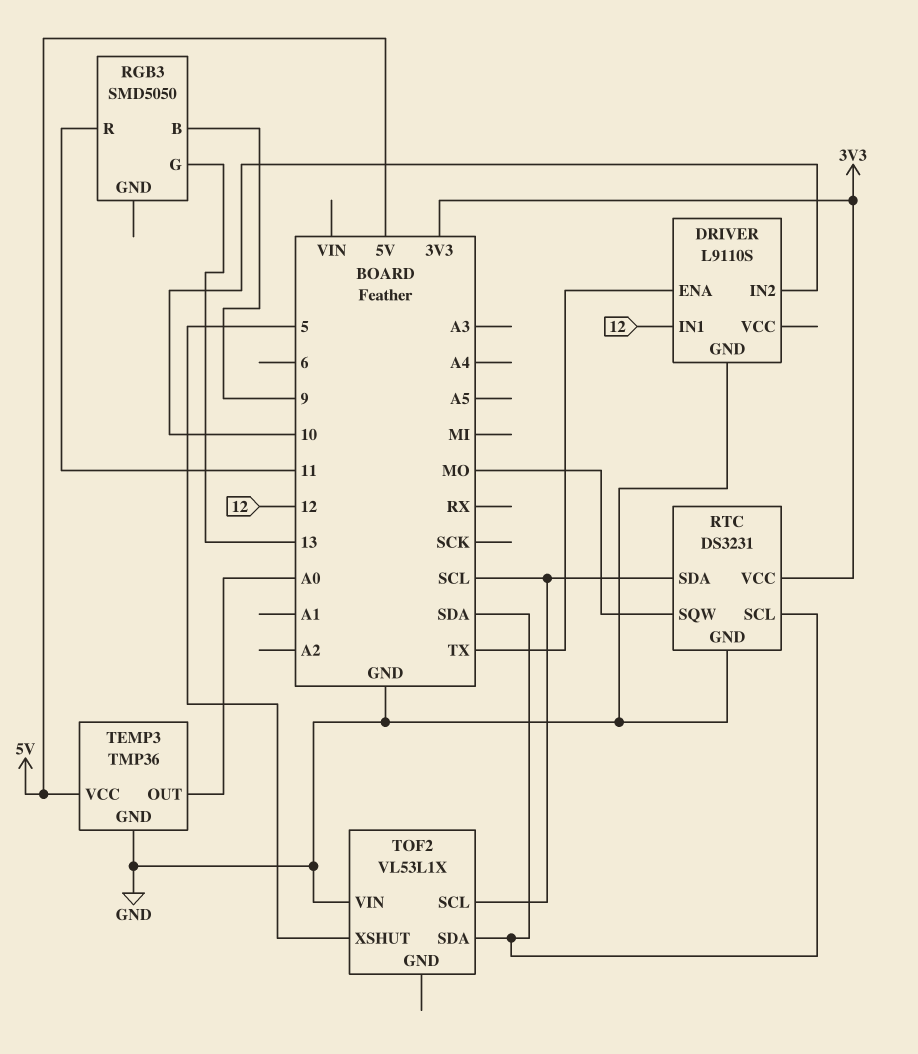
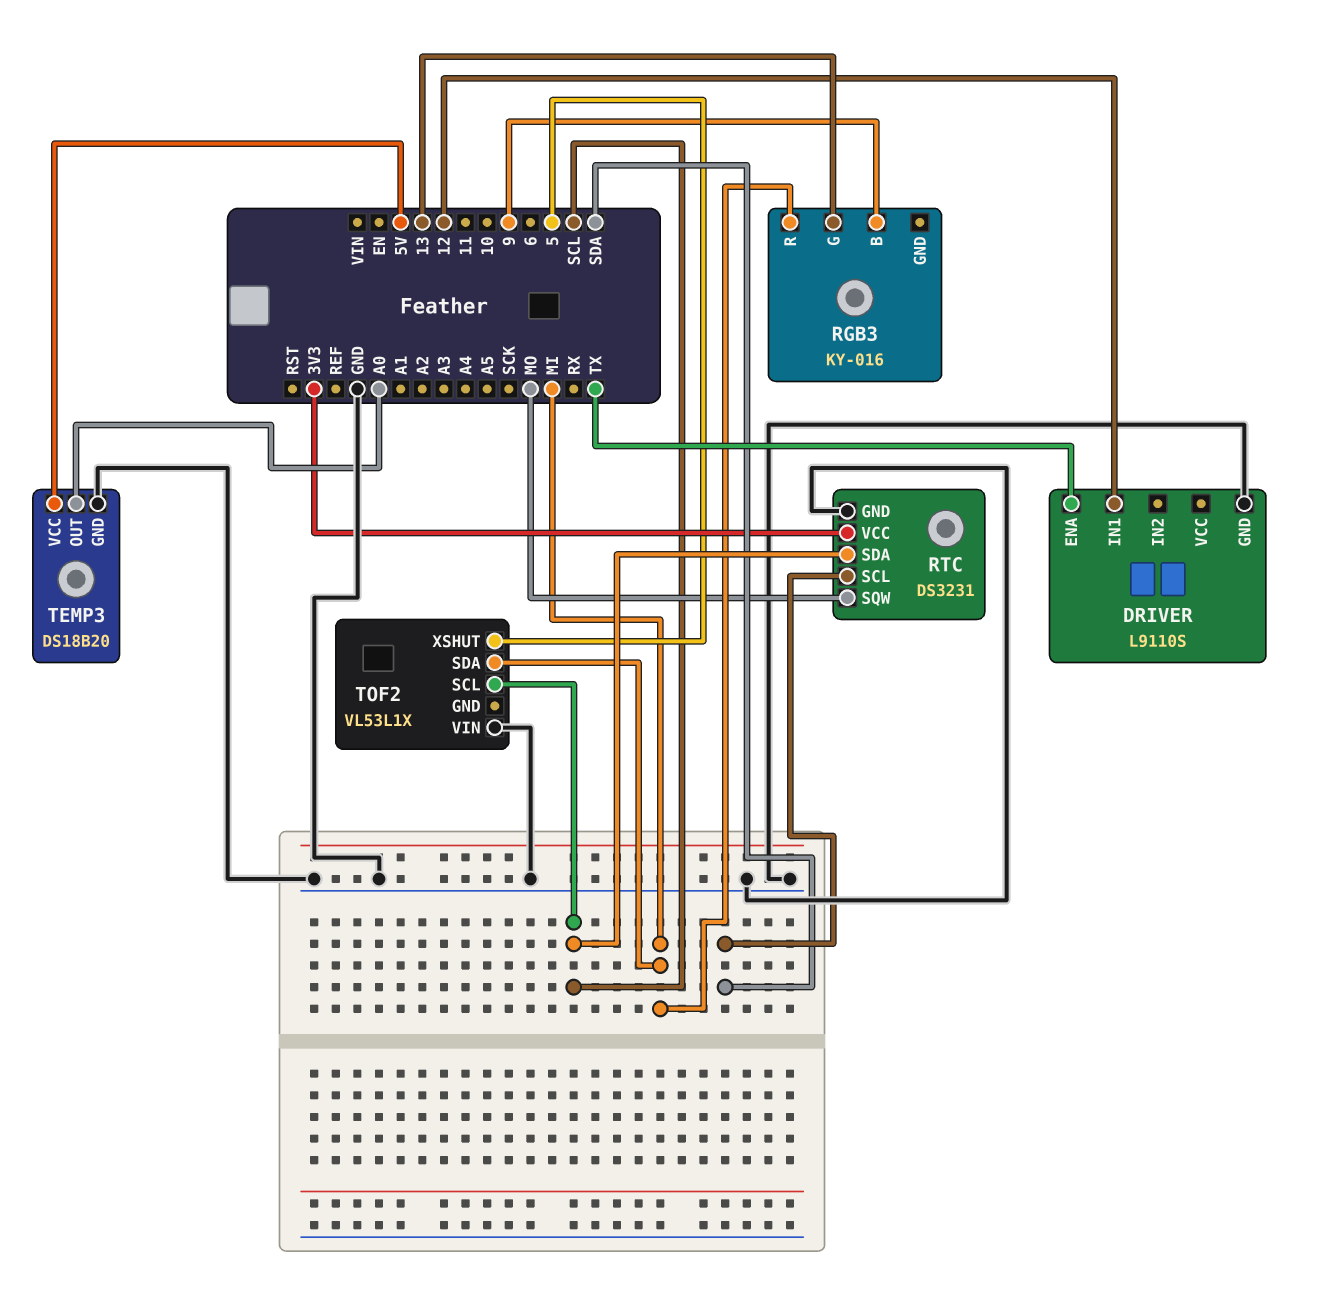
DRIVER pin IN2: 10 -> none
RGB3: SMD5050 -> KY-016
RGB3 pin R: 11 -> MI
TEMP3: TMP36 -> DS18B20
TOF2 pin SDA: SDA -> MI

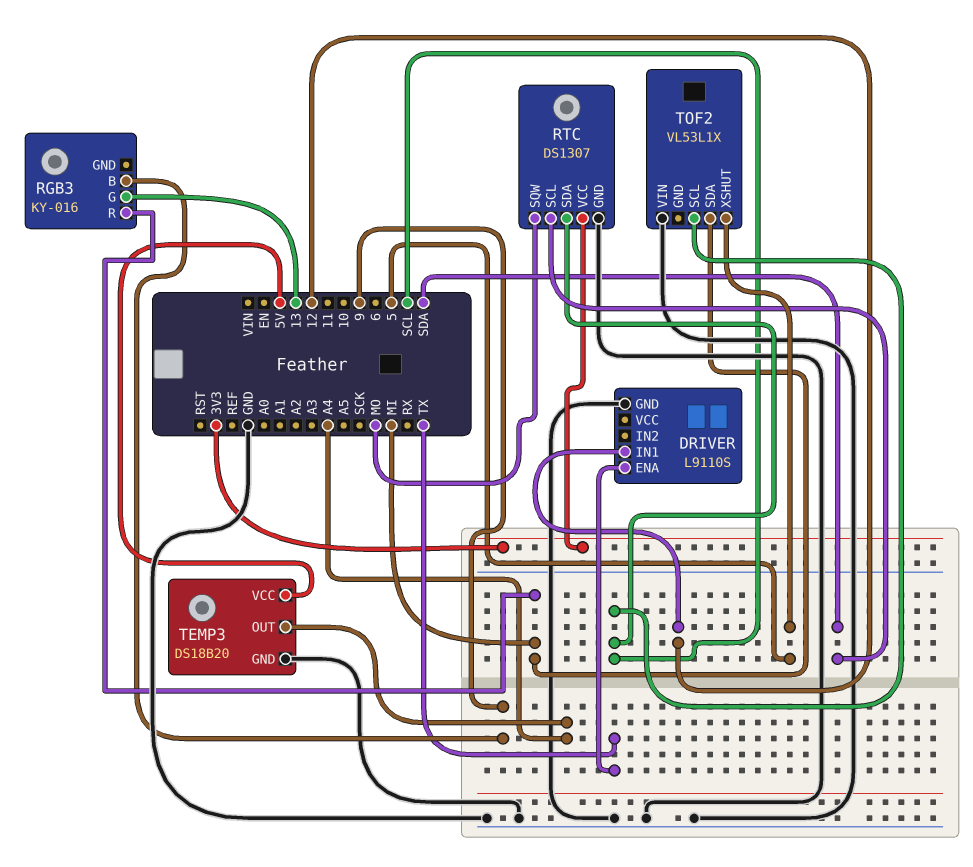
RTC: DS3231 -> DS1307
TEMP3 pin OUT: A0 -> A4

